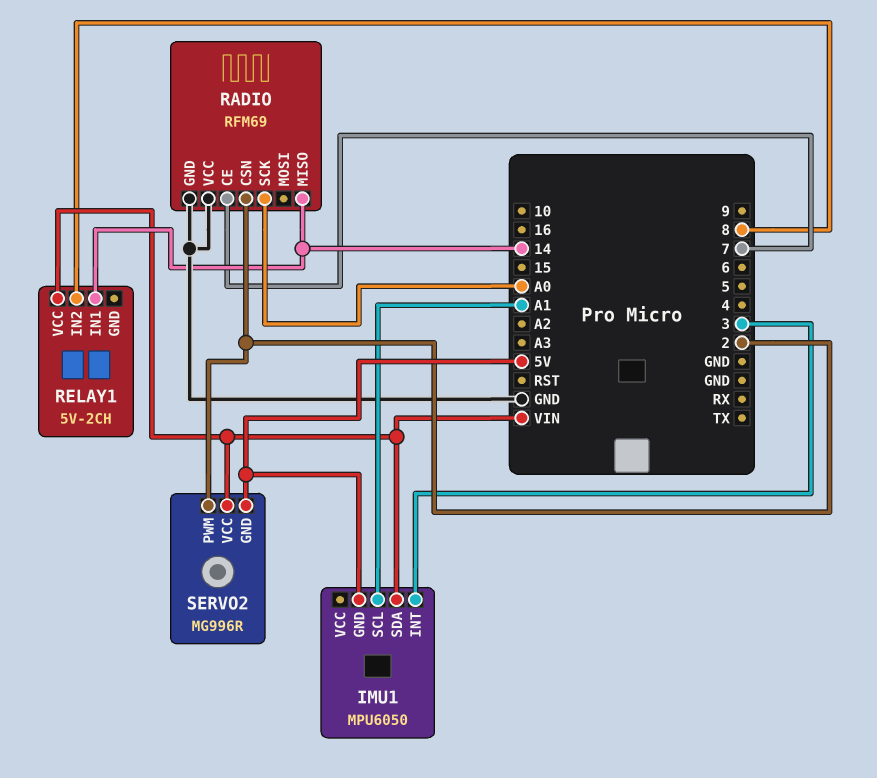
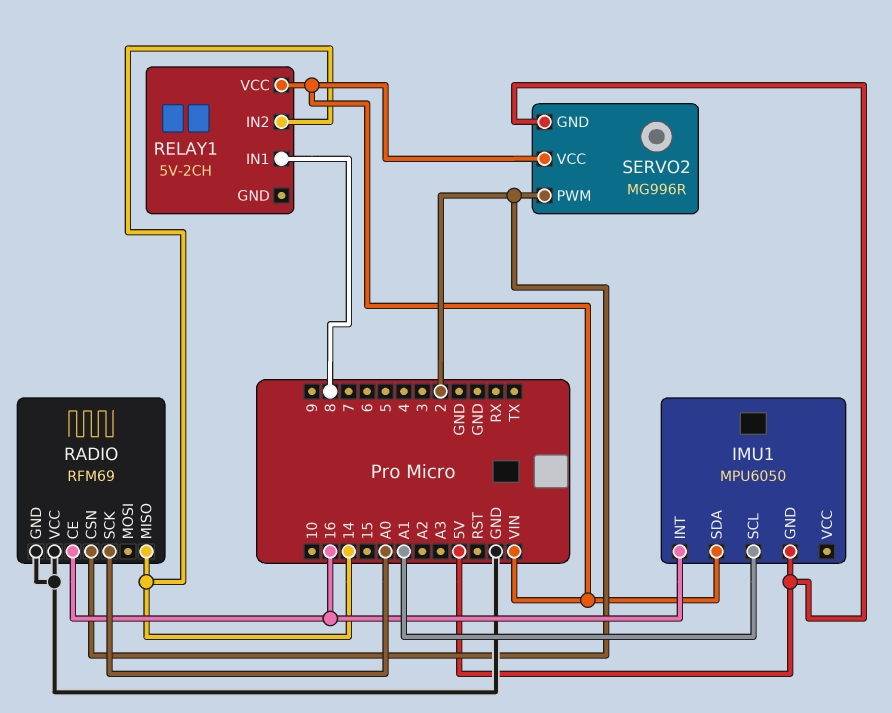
IMU1 pin INT: 3 -> 16
RADIO pin CE: 7 -> 16
RELAY1 pin IN1: 14 -> 8
RELAY1 pin IN2: 8 -> 14

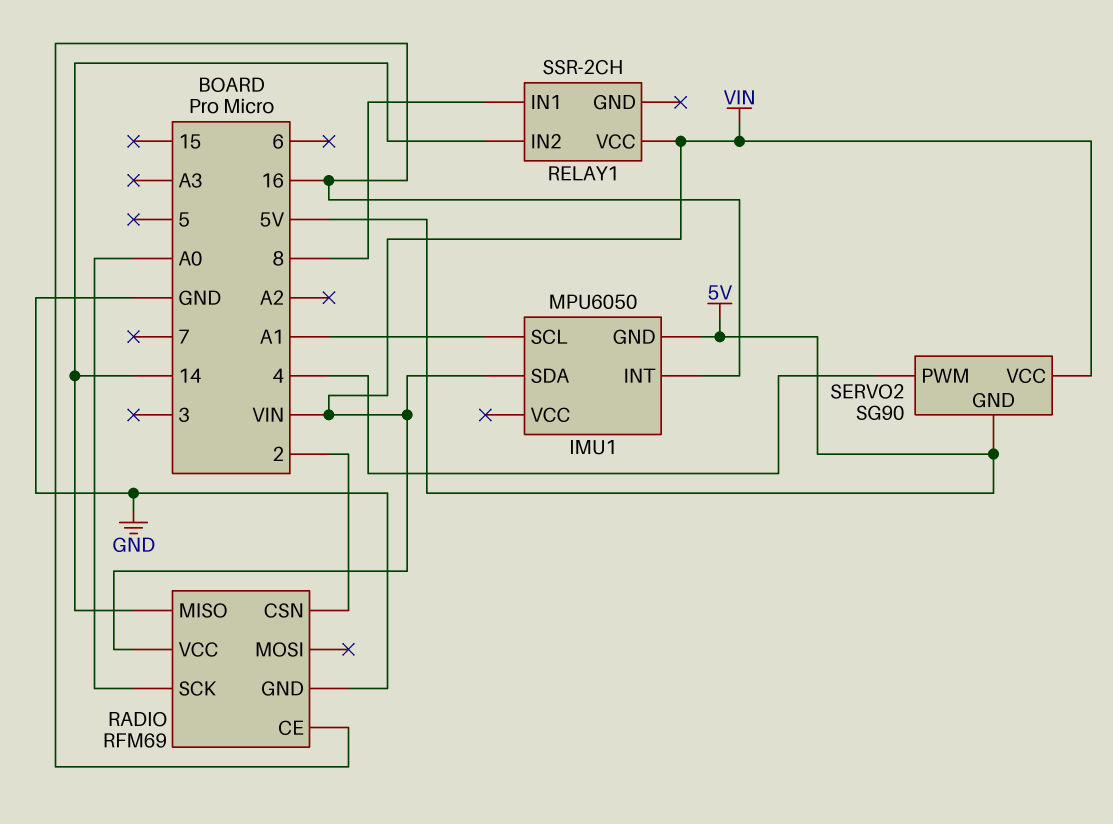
RADIO pin VCC: GND -> VIN
RELAY1: 5V-2CH -> SSR-2CH
SERVO2: MG996R -> SG90
SERVO2 pin PWM: 2 -> 4

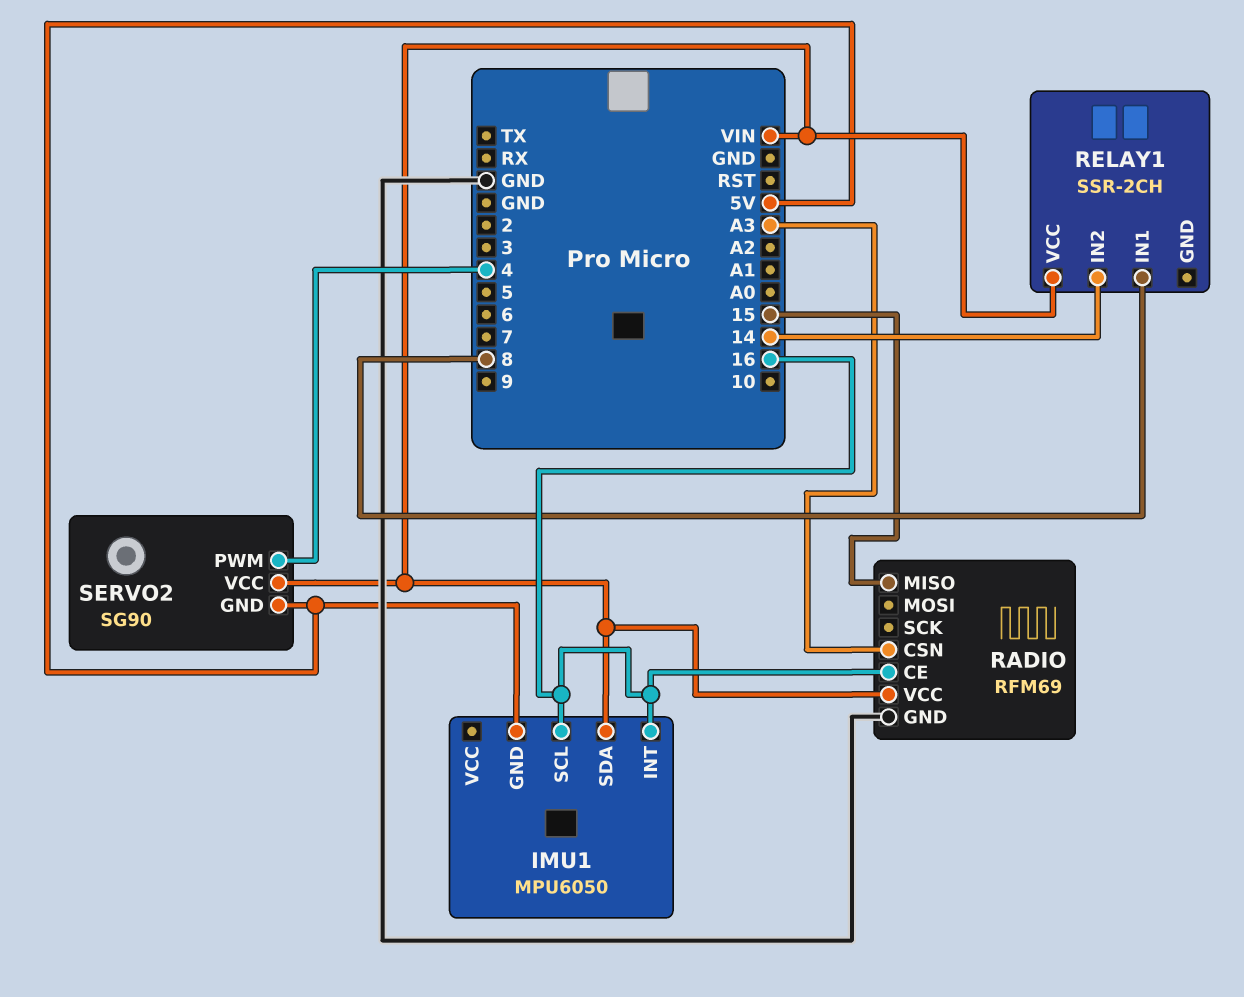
IMU1 pin SCL: A1 -> 16
RADIO pin CSN: 2 -> A3
RADIO pin MISO: 14 -> 15
RADIO pin SCK: A0 -> none

